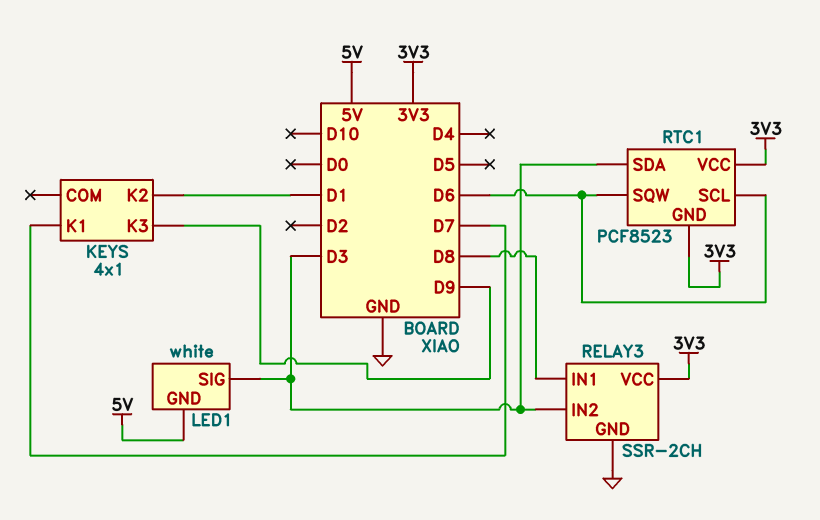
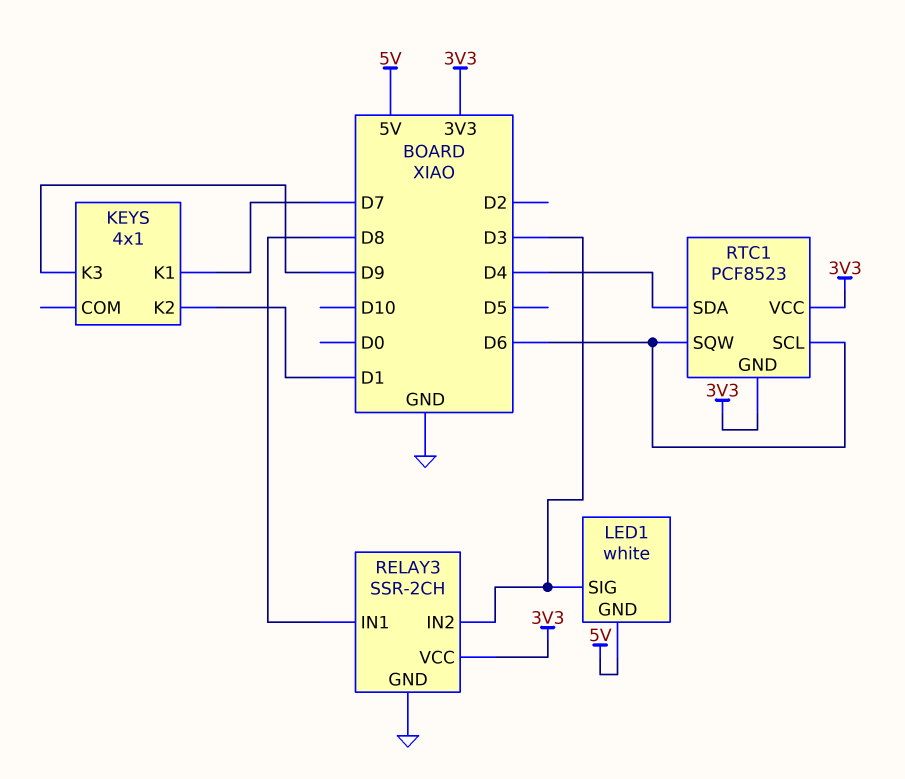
RTC1 pin SDA: D3 -> D4

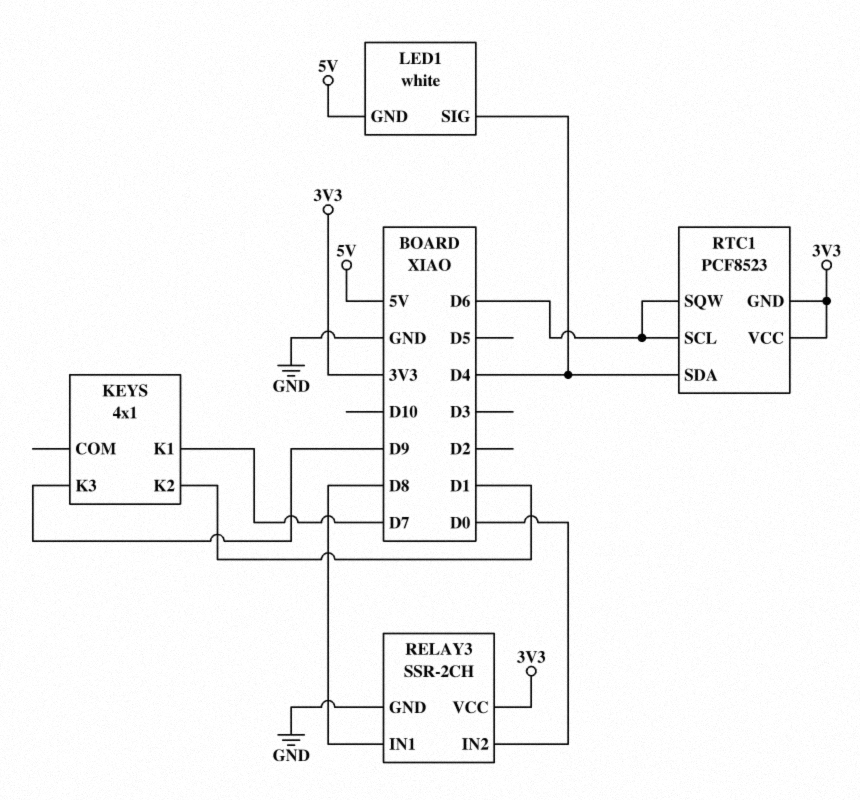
LED1 pin SIG: D3 -> D4
RELAY3 pin IN2: D3 -> D0

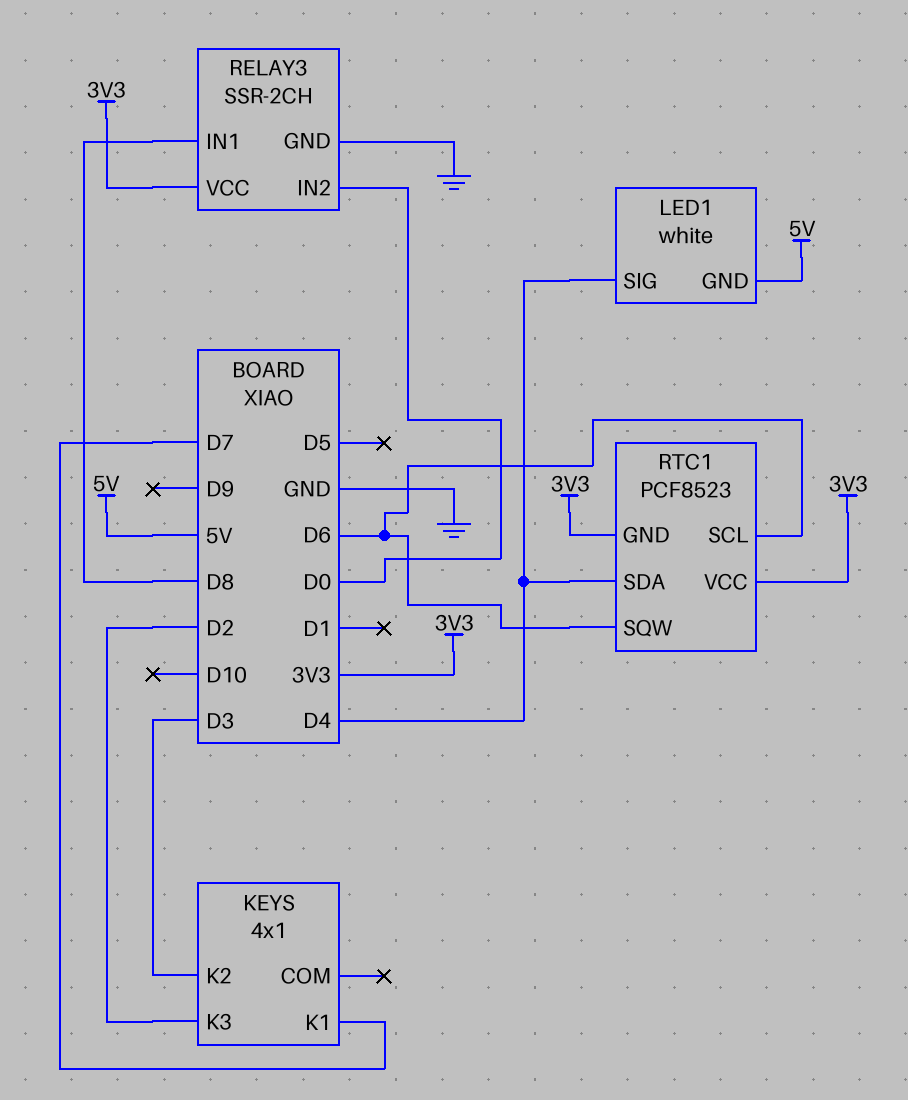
KEYS pin K2: D1 -> D3
KEYS pin K3: D9 -> D2

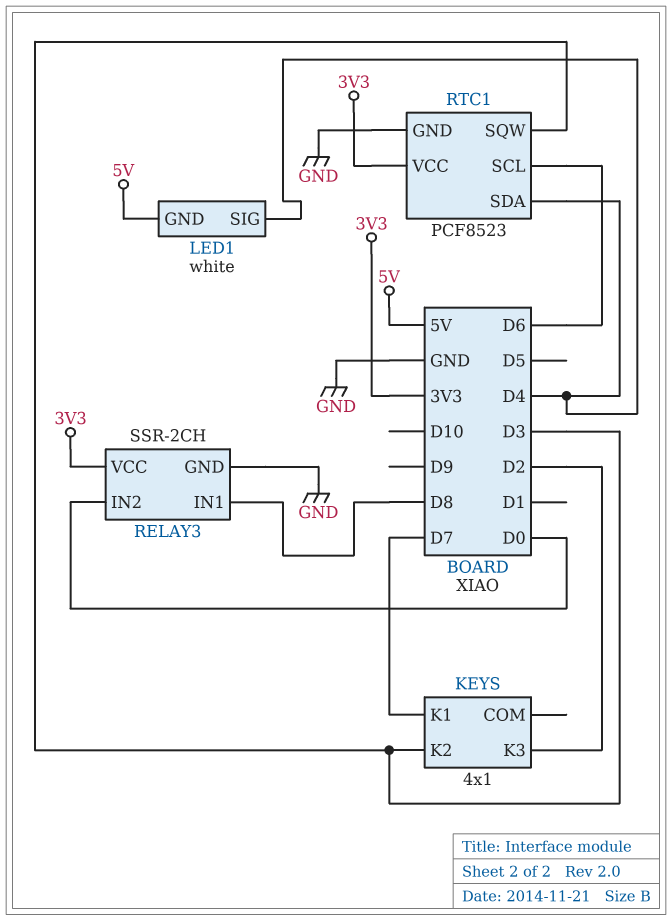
RTC1 pin GND: 3V3 -> GND
RTC1 pin SQW: D6 -> D3

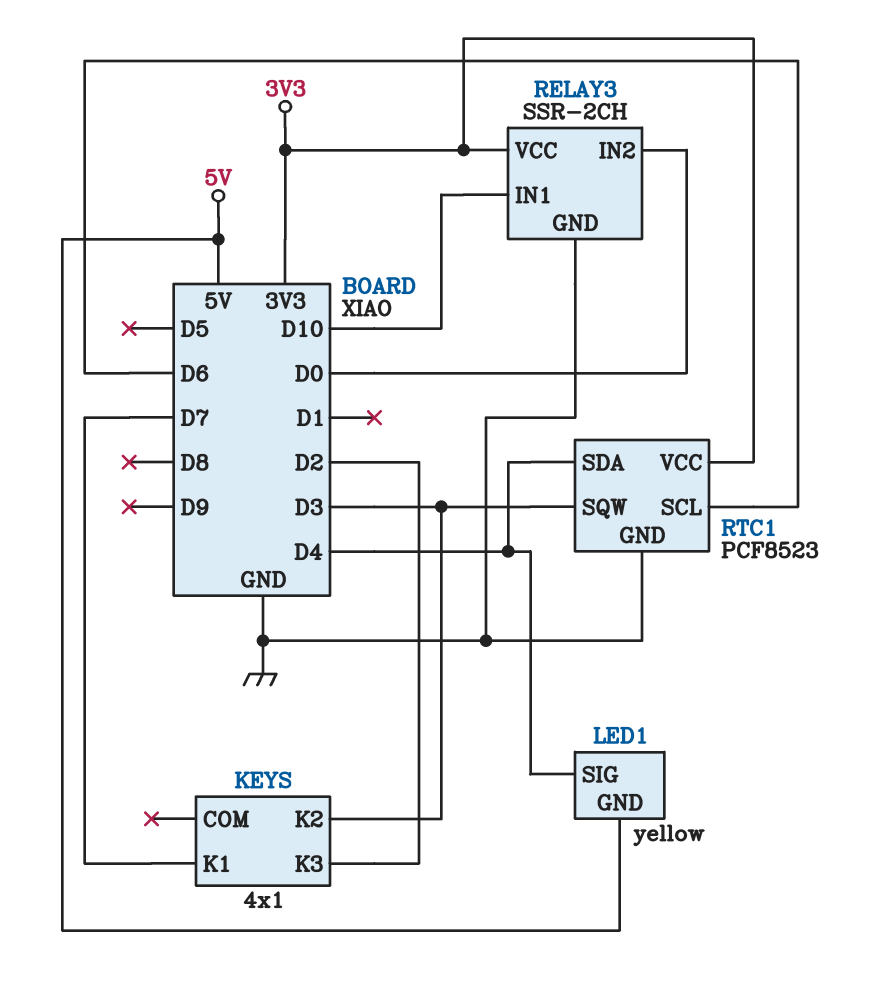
LED1: white -> yellow
RELAY3 pin IN1: D8 -> D10

